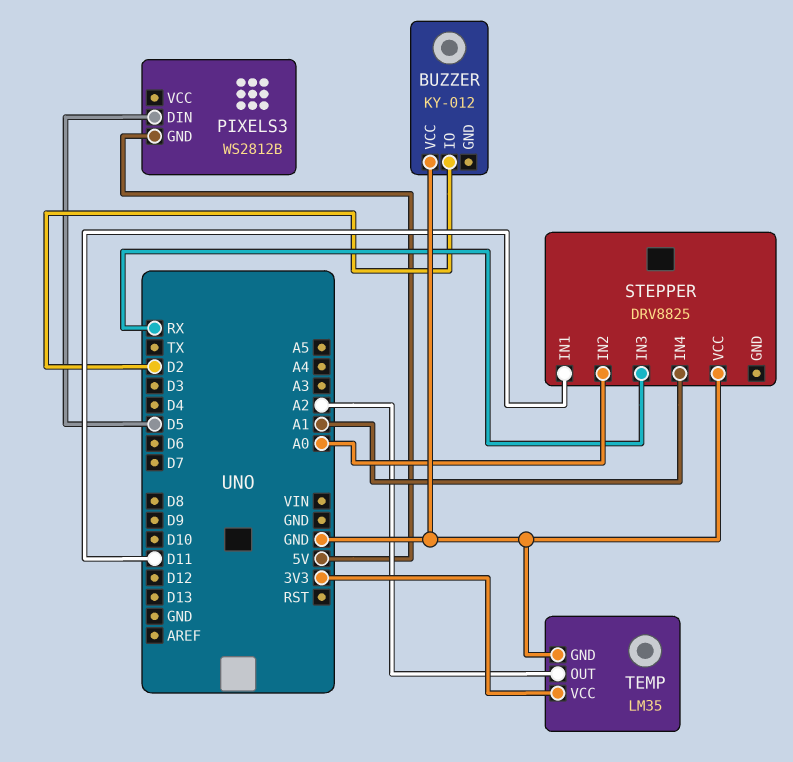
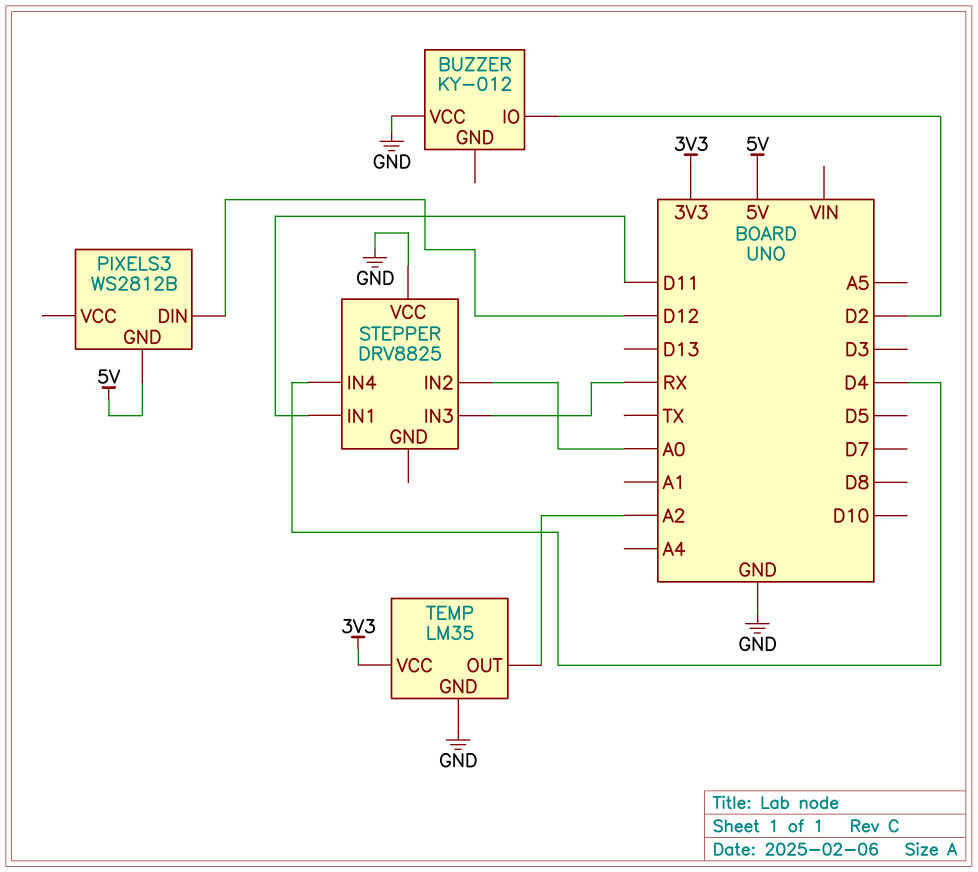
PIXELS3 pin DIN: D5 -> D12
STEPPER pin IN4: A1 -> D4

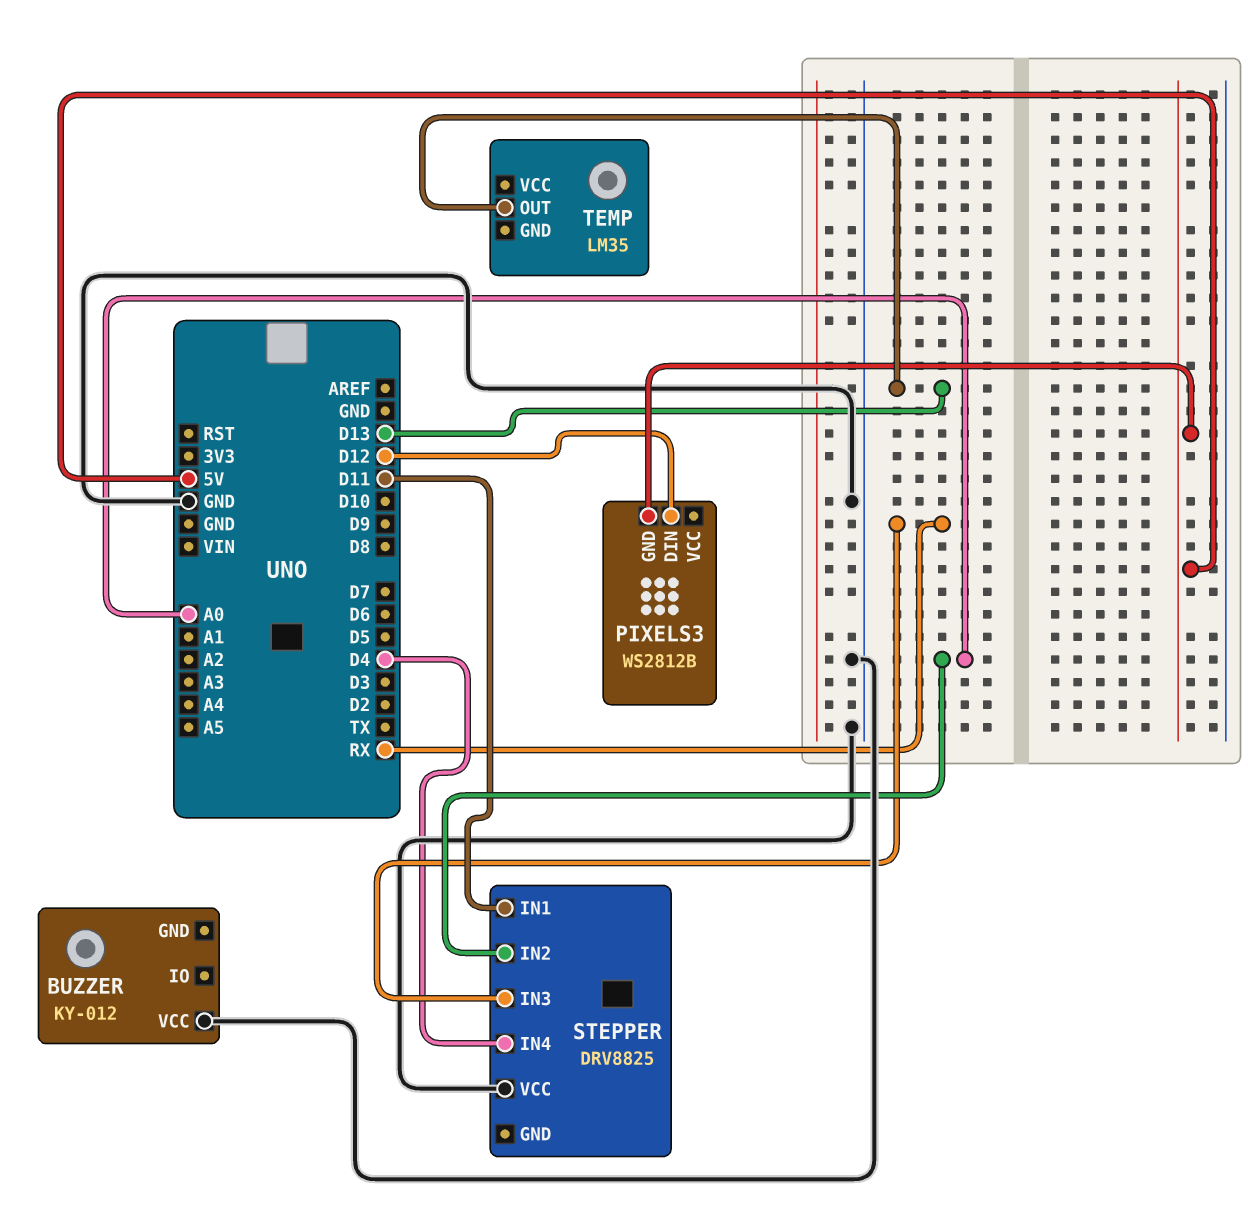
BUZZER pin IO: D2 -> none
TEMP pin GND: GND -> none
TEMP pin OUT: A2 -> D13
TEMP pin VCC: 3V3 -> none

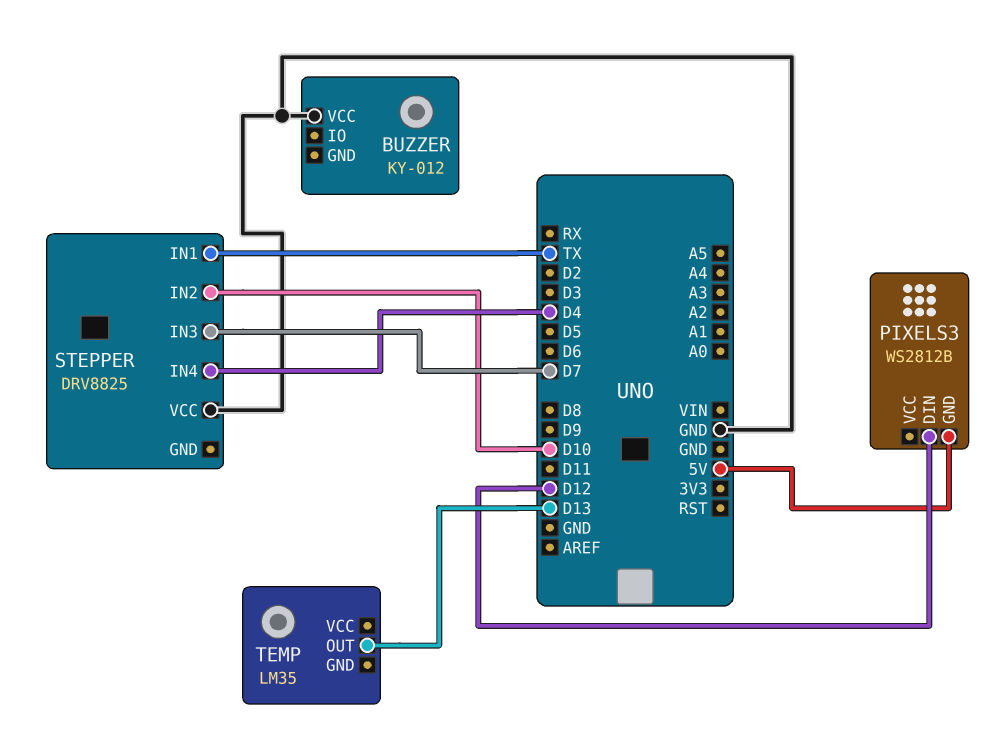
STEPPER pin IN1: D11 -> TX
STEPPER pin IN2: A0 -> D10
STEPPER pin IN3: RX -> D7

